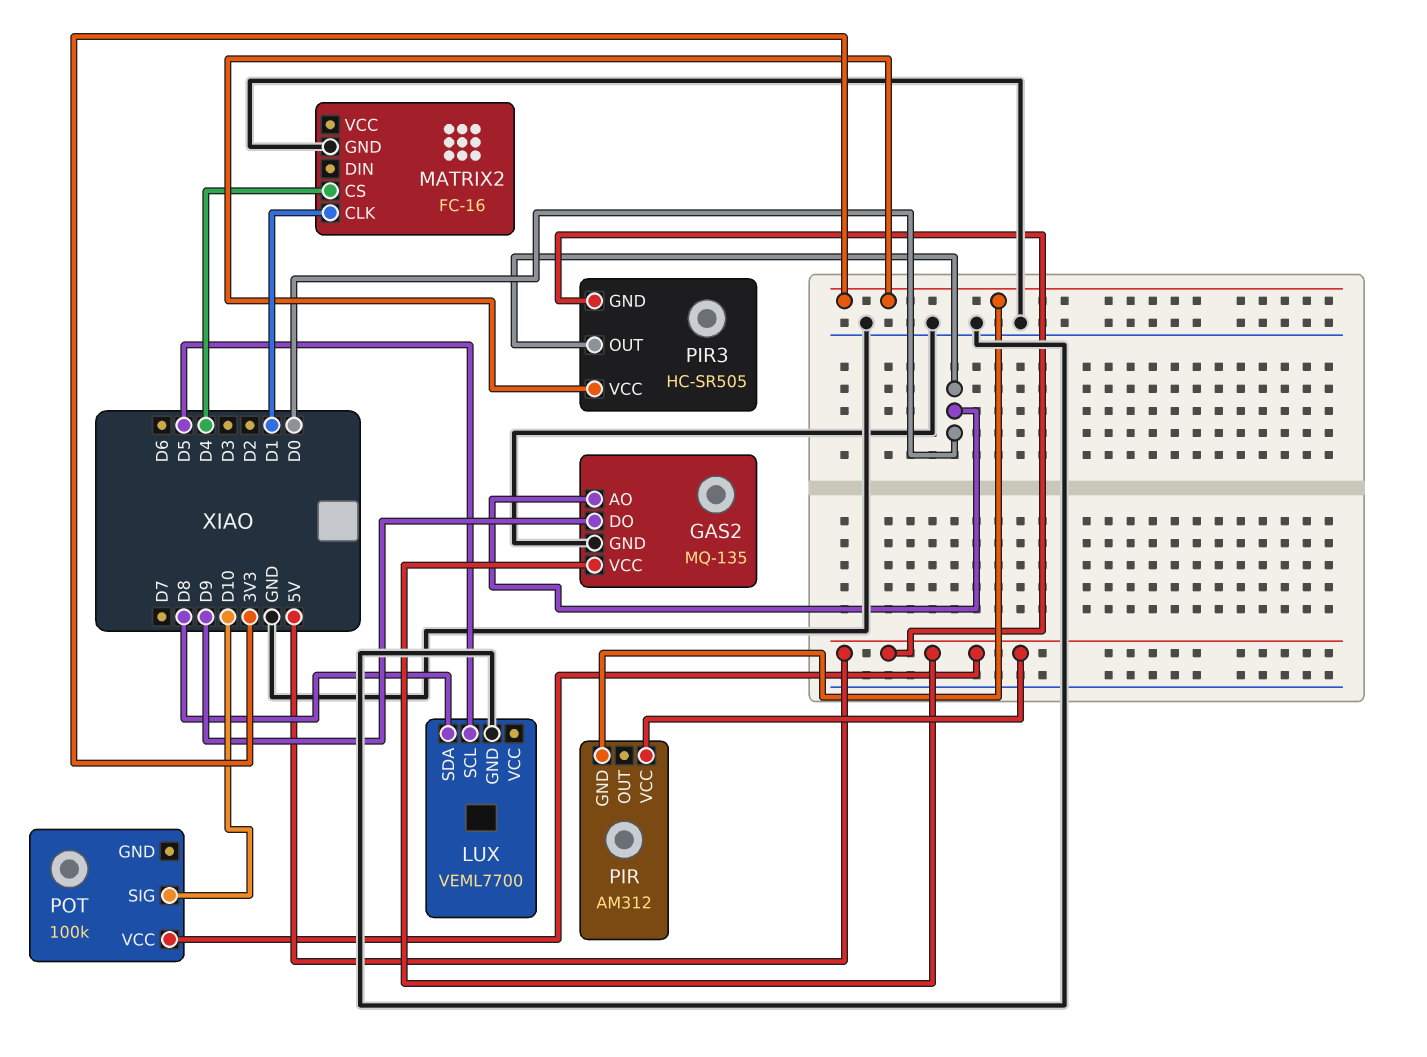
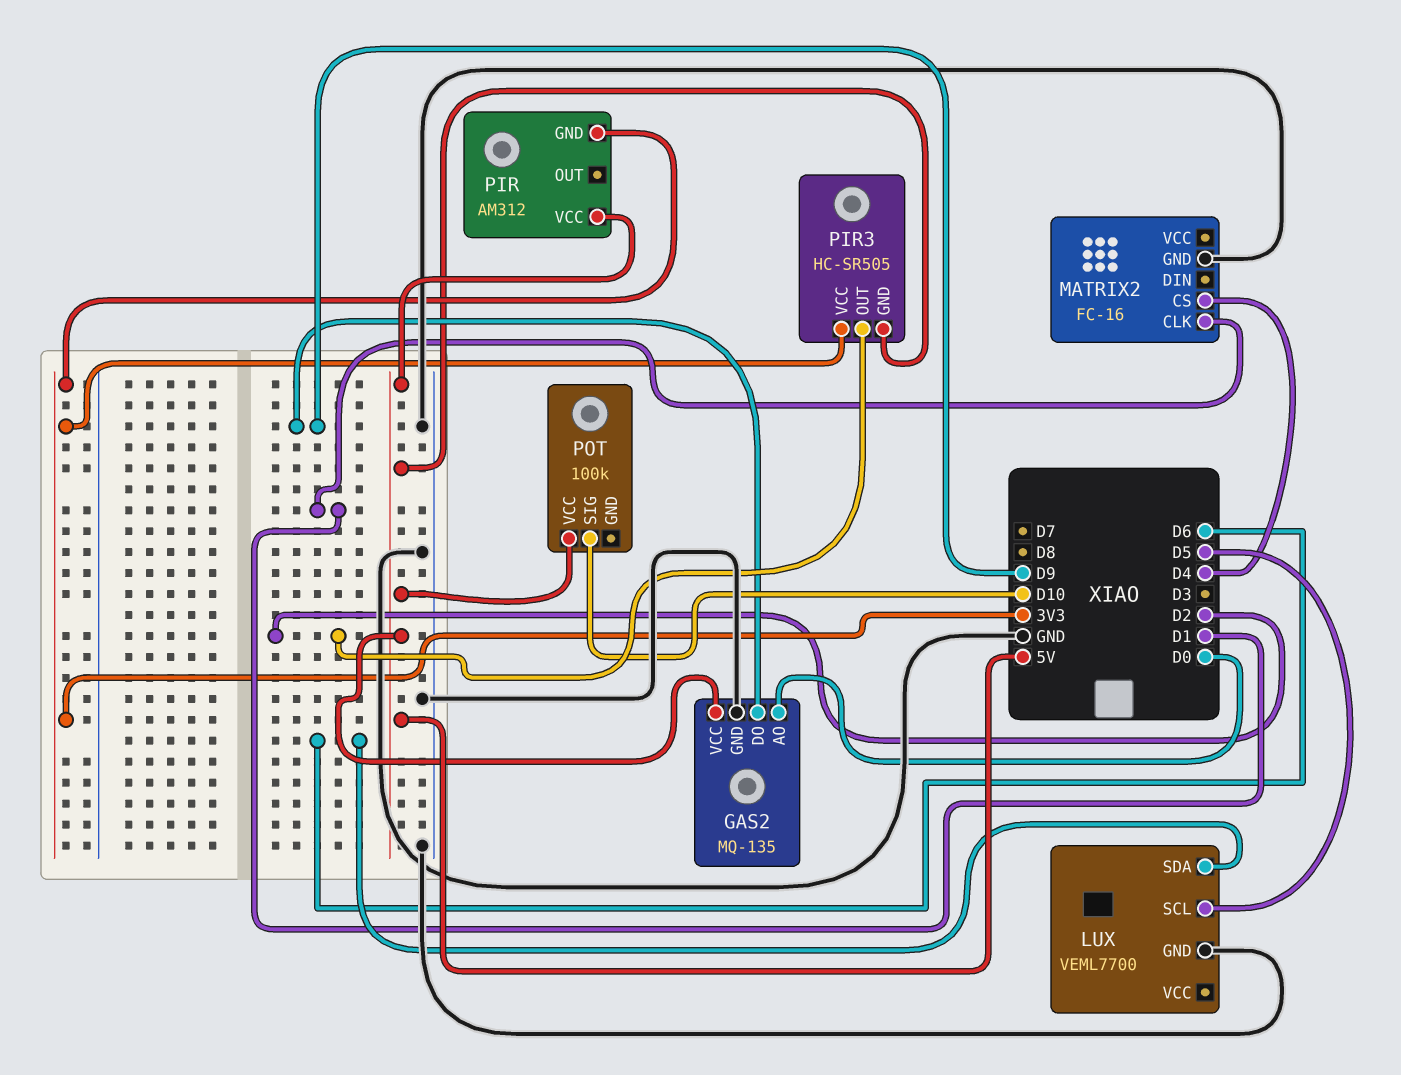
LUX pin SDA: D8 -> D6
PIR3 pin OUT: D0 -> D2

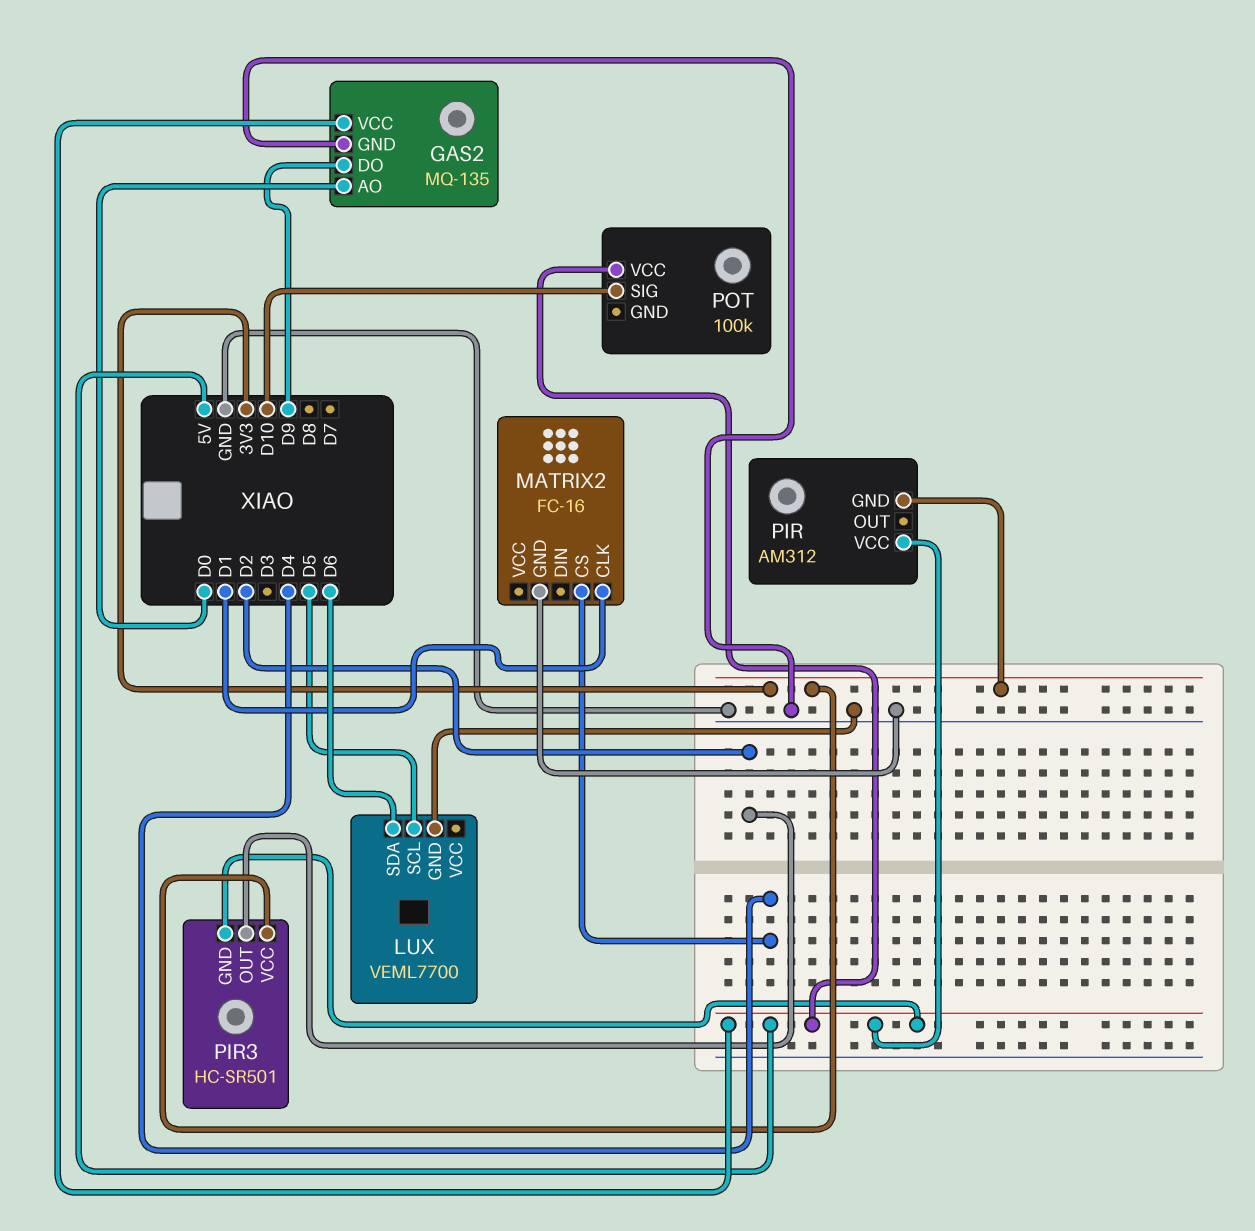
PIR3: HC-SR505 -> HC-SR501

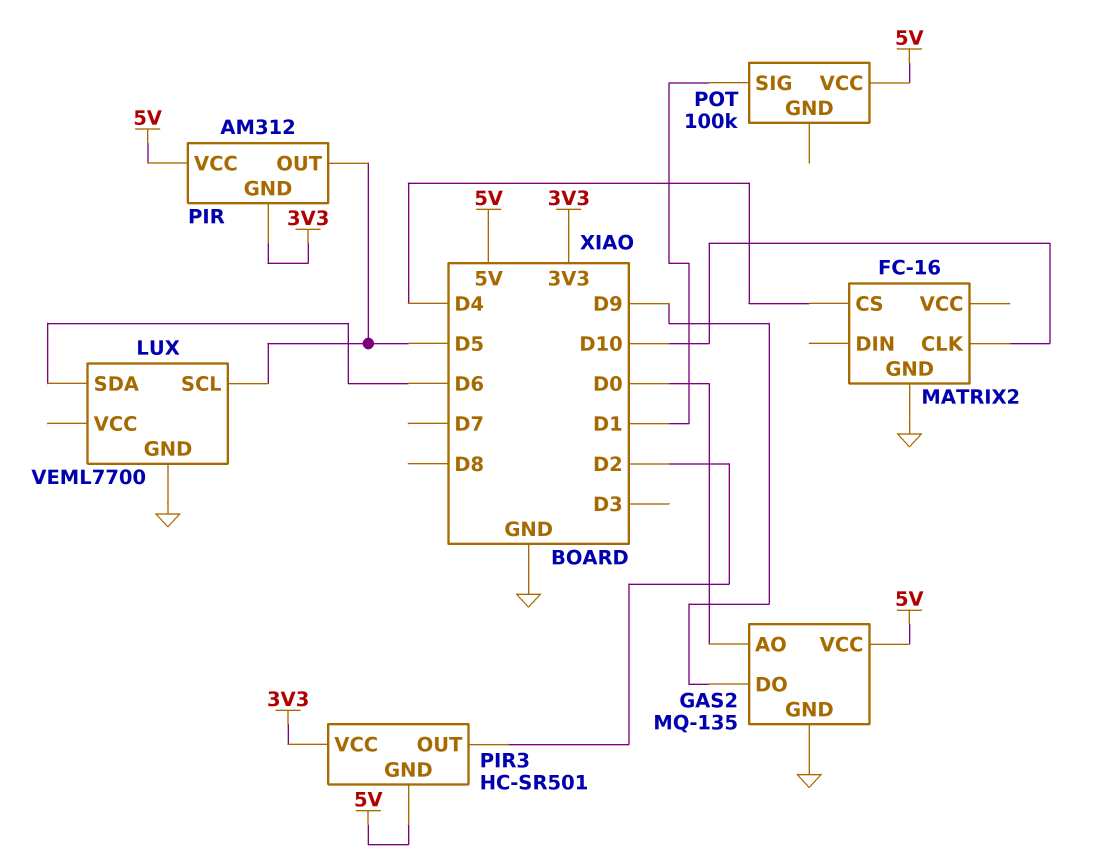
MATRIX2 pin CLK: D1 -> D10
PIR pin OUT: none -> D5
POT pin SIG: D10 -> D1

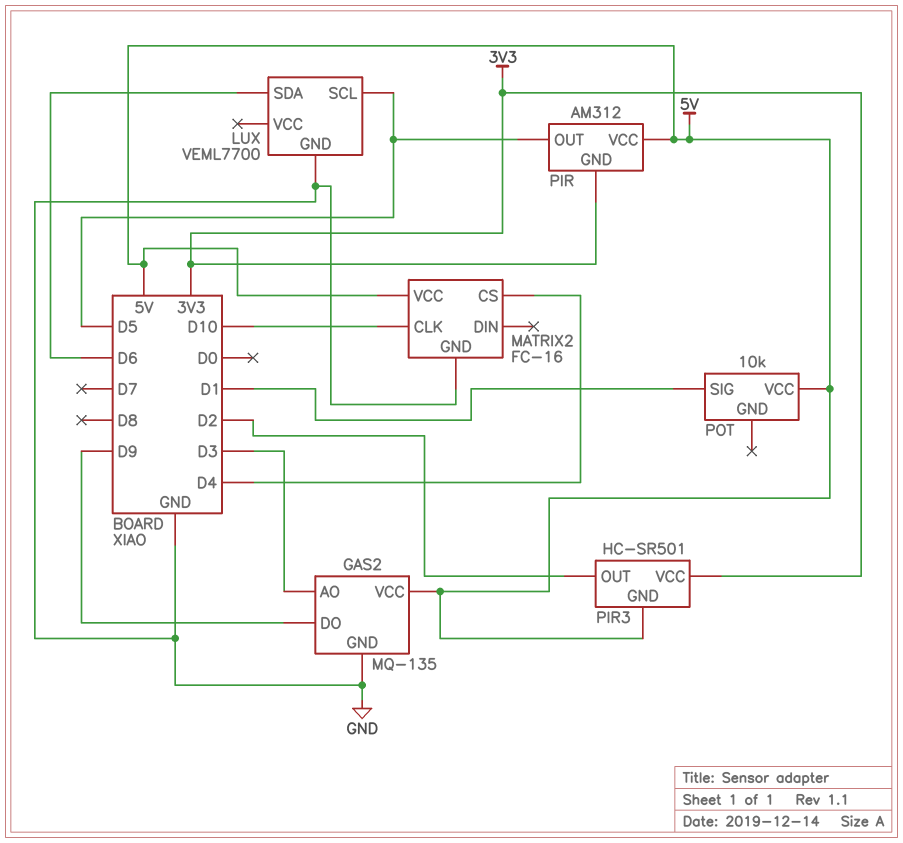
GAS2 pin AO: D0 -> D3
MATRIX2 pin VCC: none -> 5V
POT: 100k -> 10k

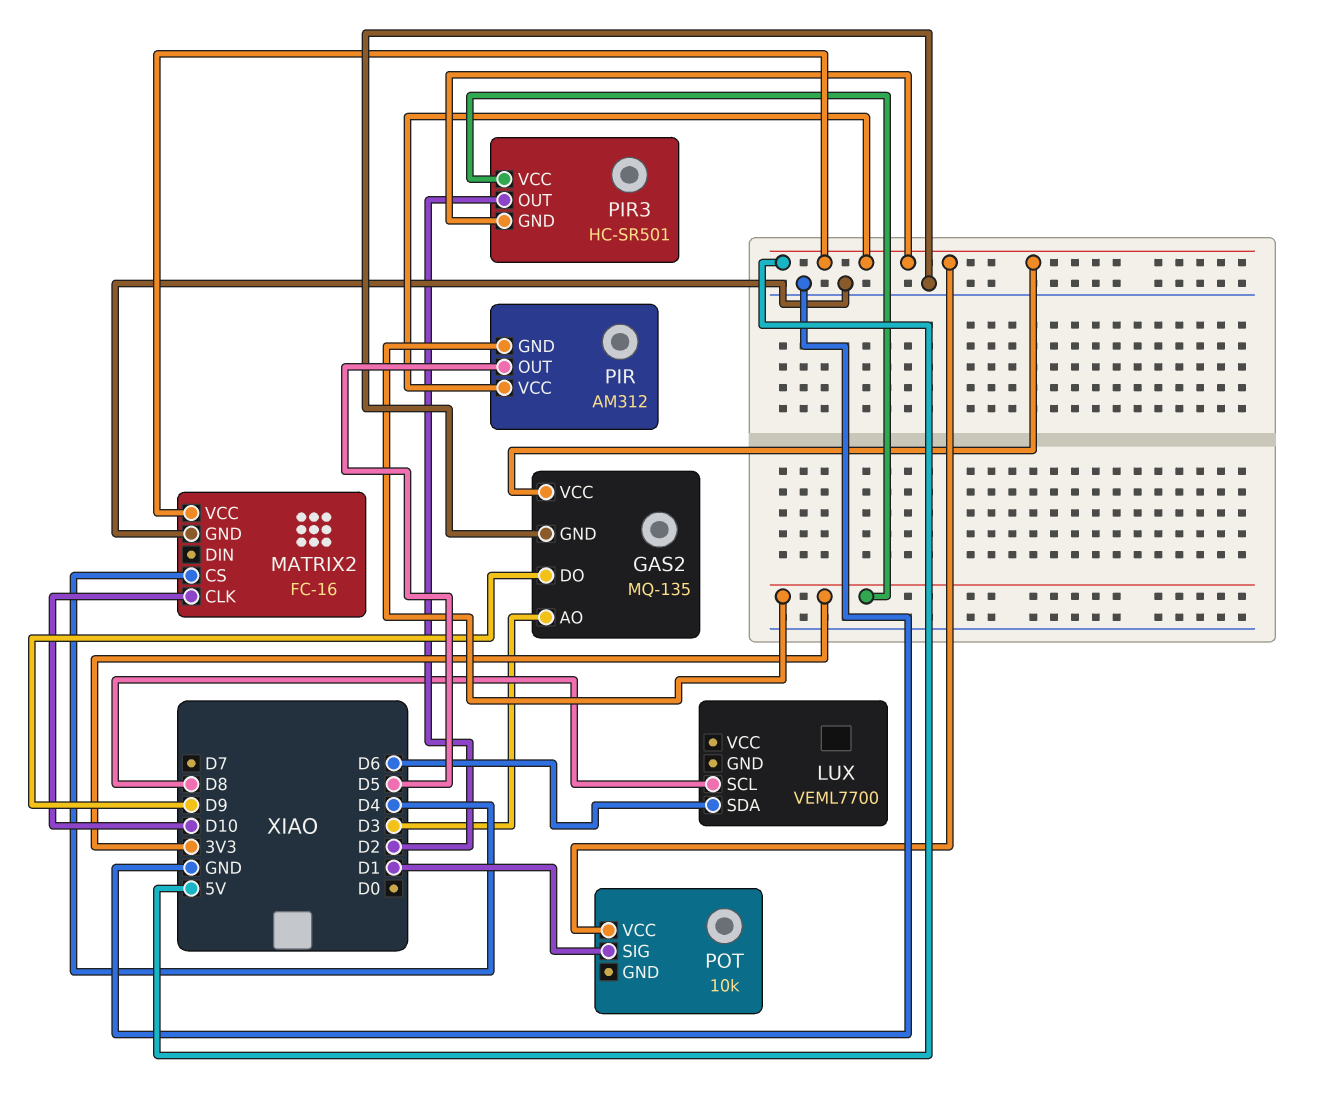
LUX pin GND: GND -> none
LUX pin SCL: D5 -> D8

